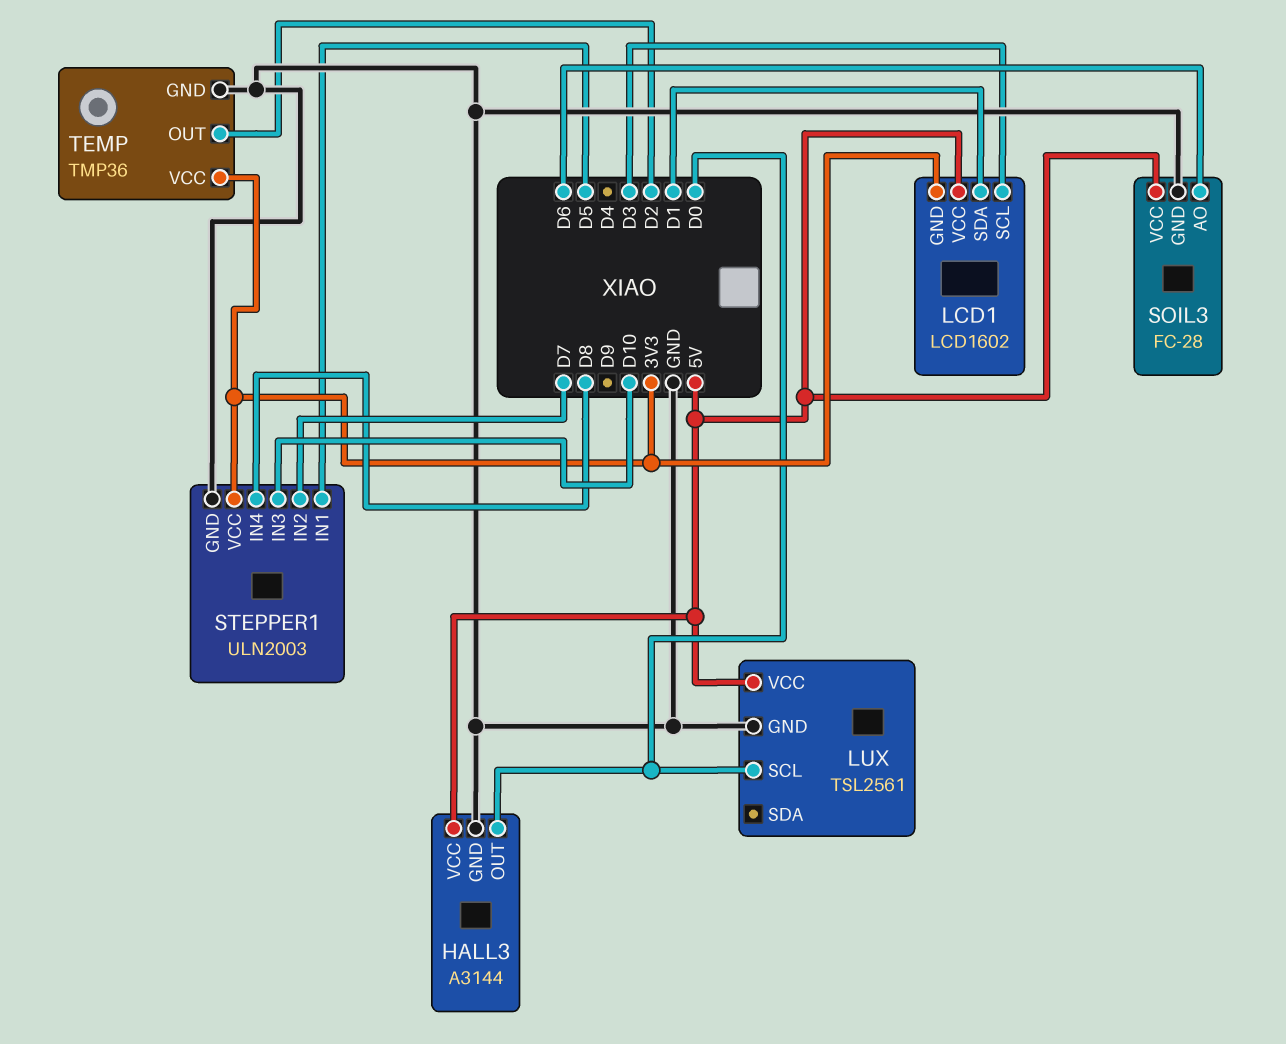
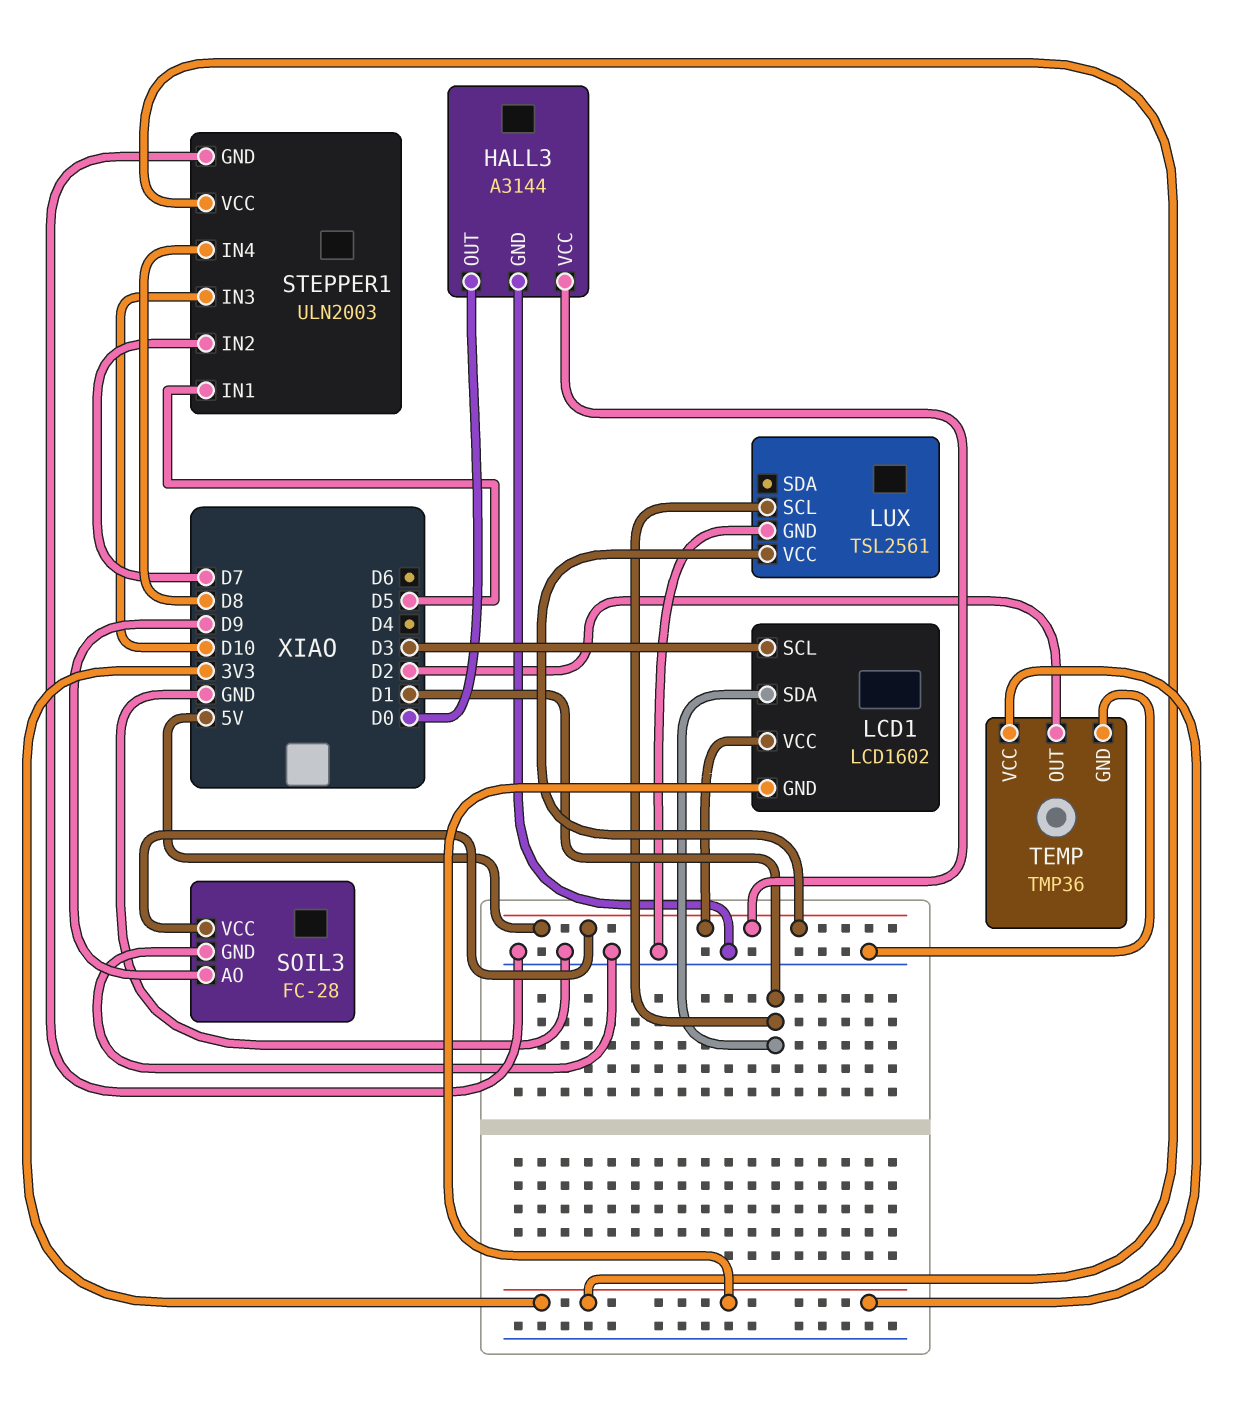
LUX pin SCL: D0 -> D1
SOIL3 pin AO: D6 -> D9

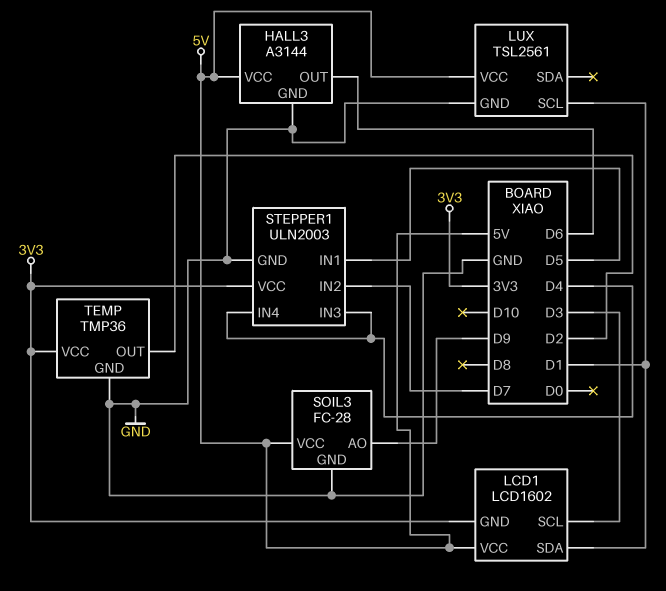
HALL3 pin OUT: D0 -> D6
STEPPER1 pin IN3: D10 -> D4
STEPPER1 pin IN4: D8 -> D4

